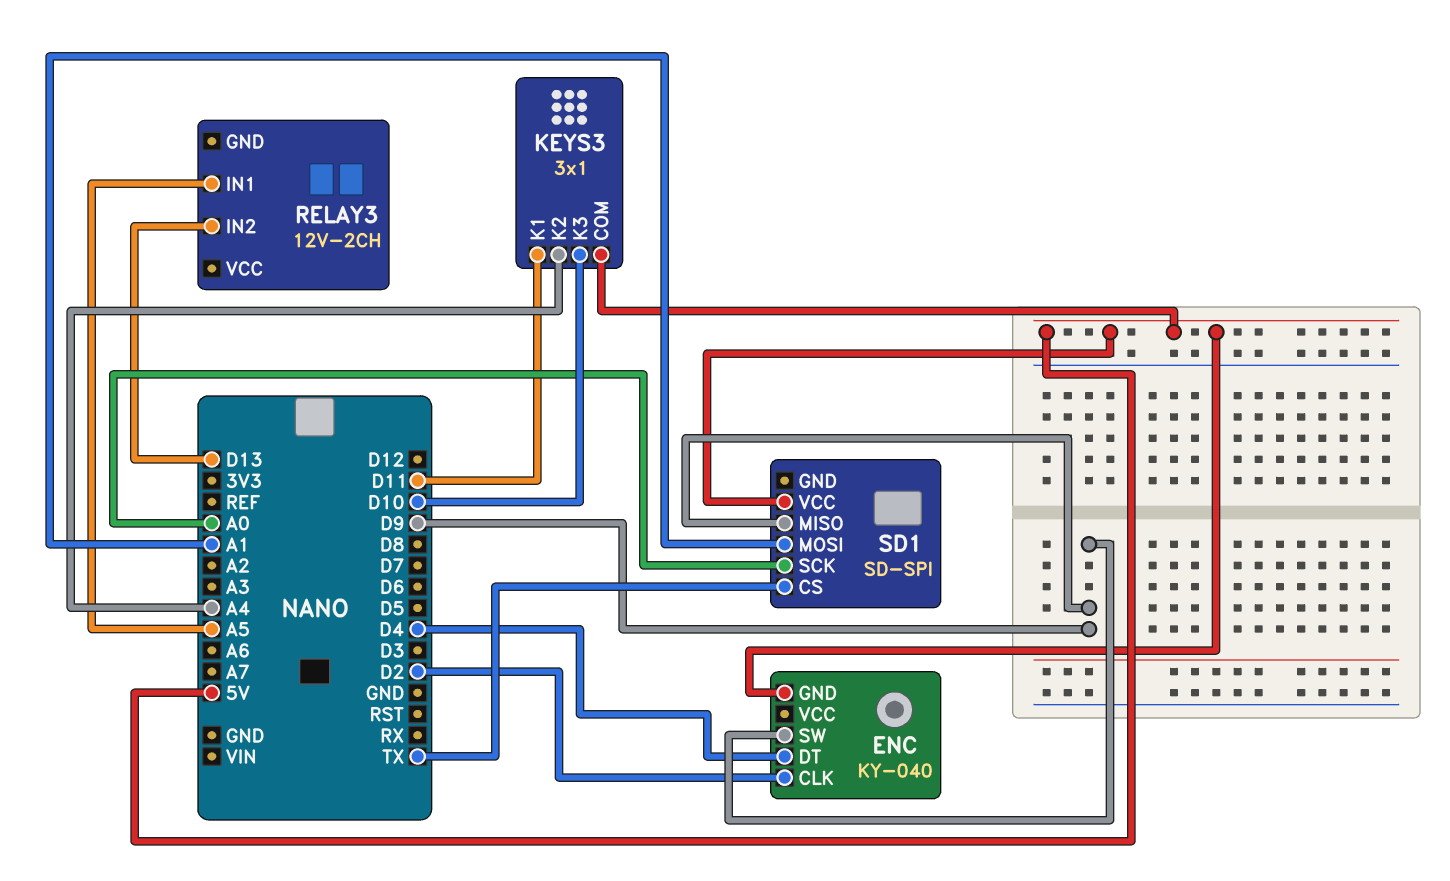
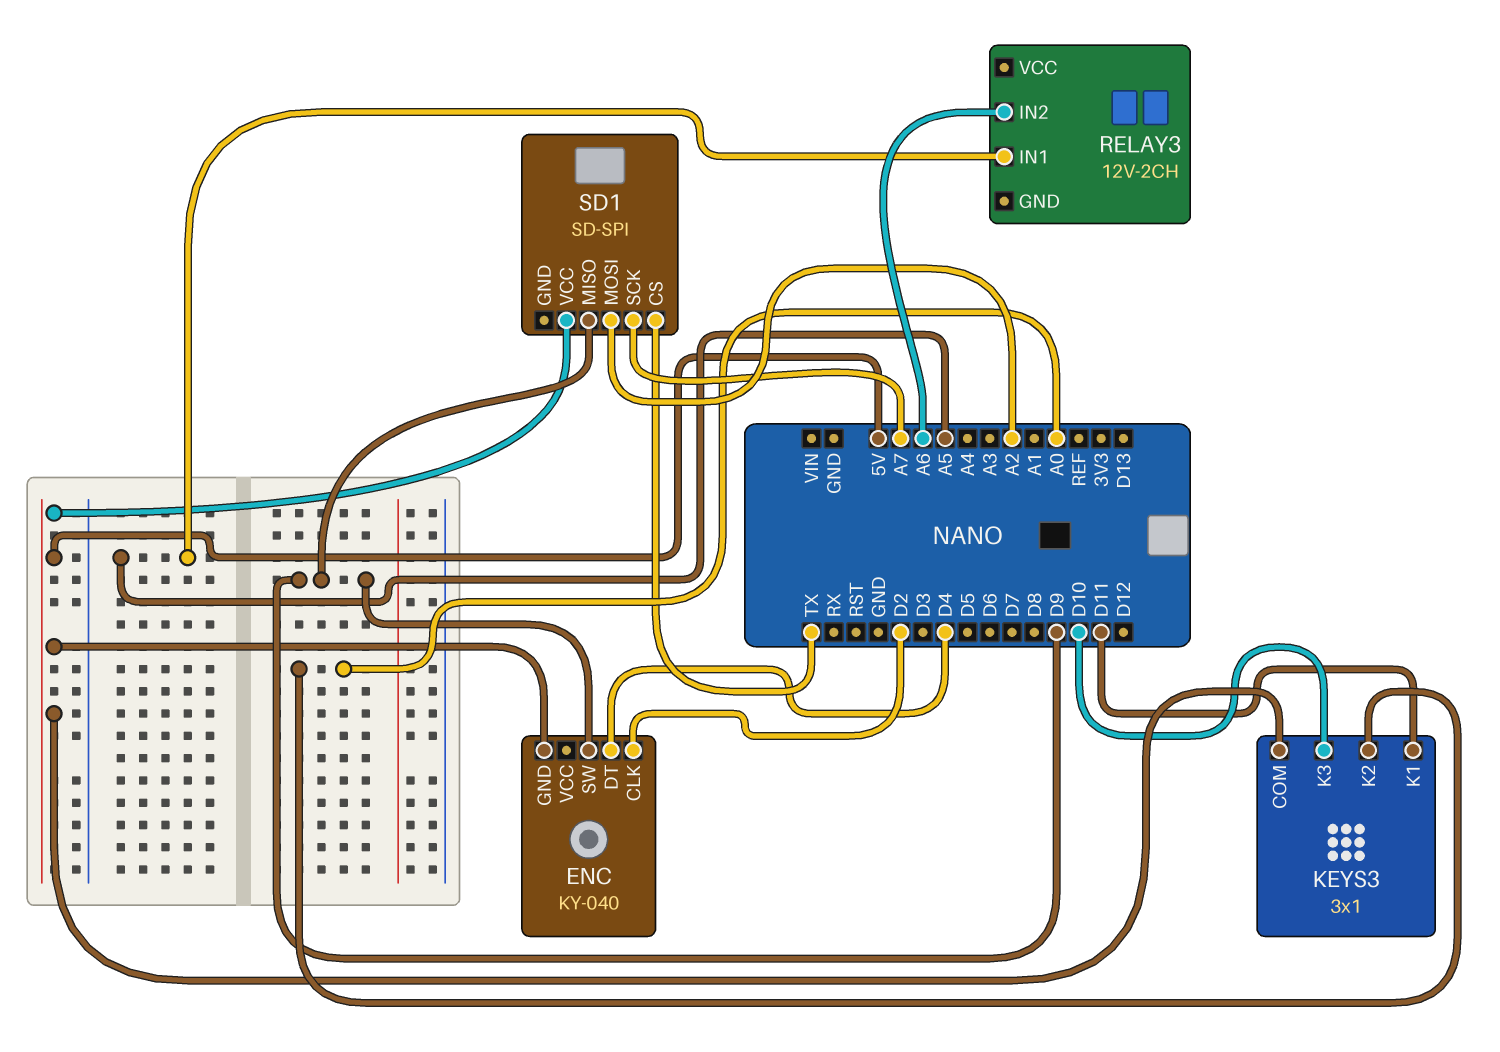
KEYS3 pin K2: A4 -> A0
RELAY3 pin IN2: D13 -> A6
SD1 pin MOSI: A1 -> A2
SD1 pin SCK: A0 -> A7

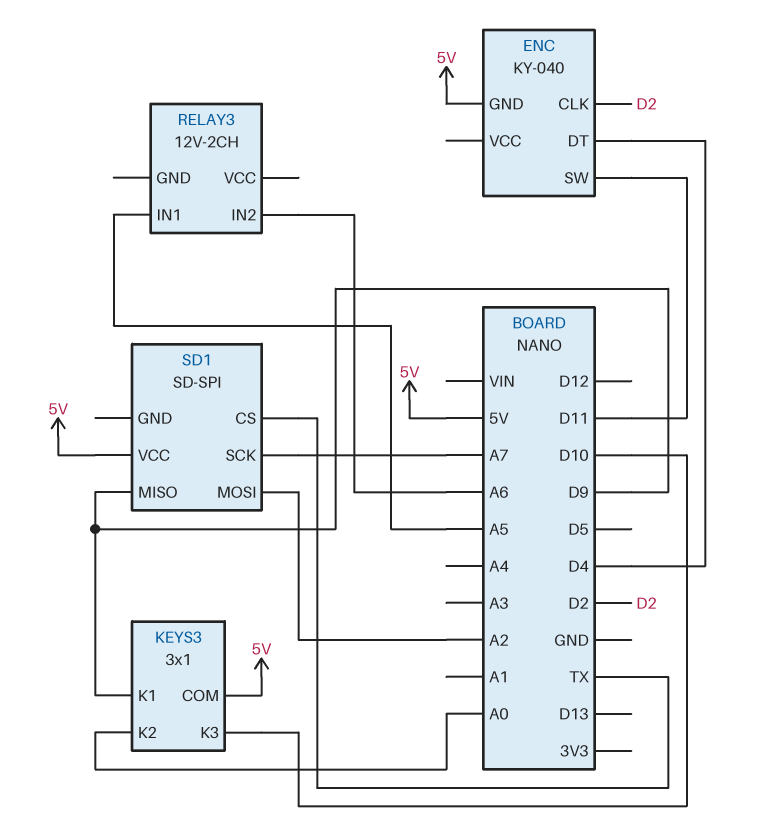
ENC pin SW: D9 -> D11
KEYS3 pin K1: D11 -> D9

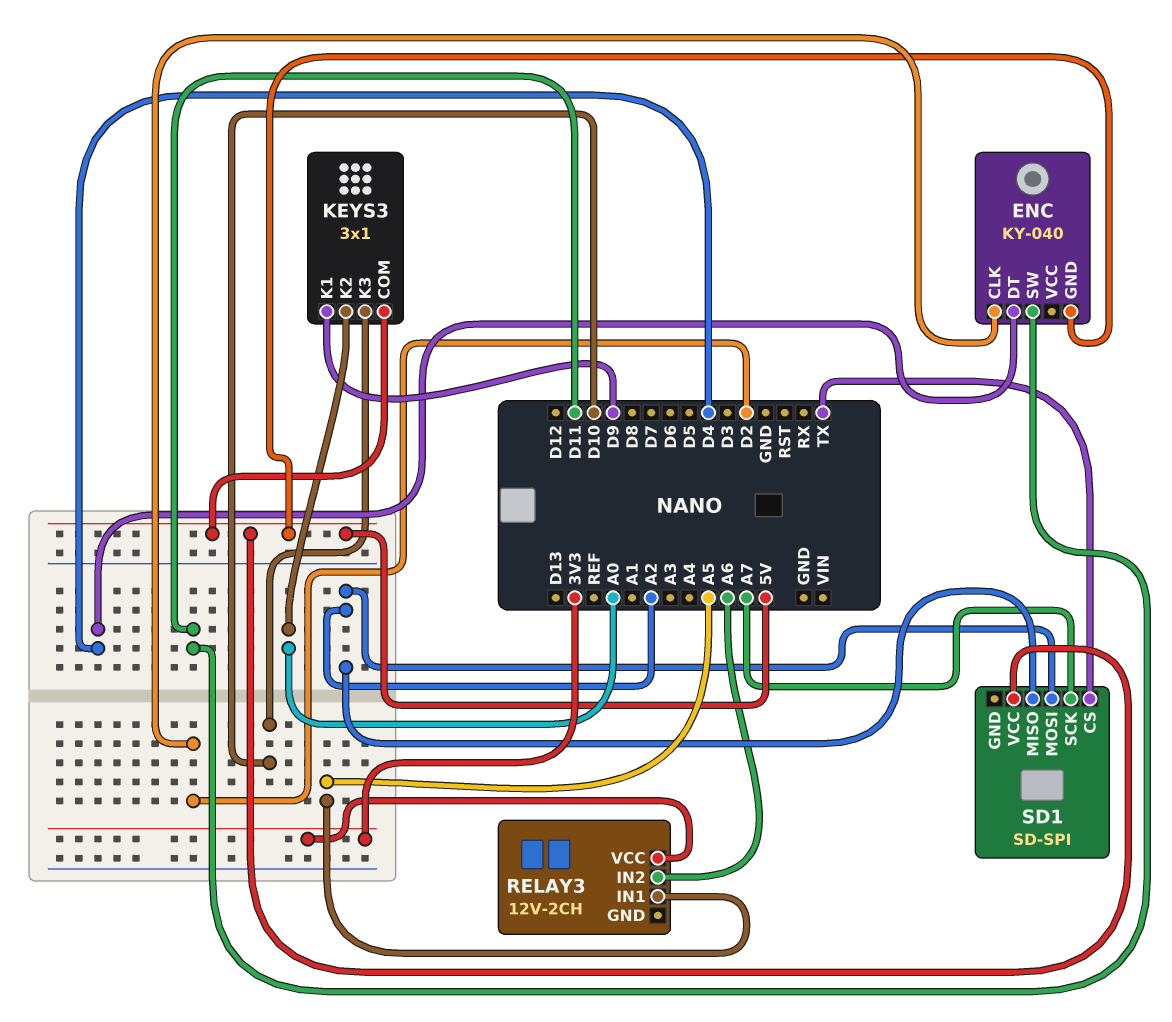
RELAY3 pin VCC: none -> 3V3
SD1 pin MISO: D9 -> A2

